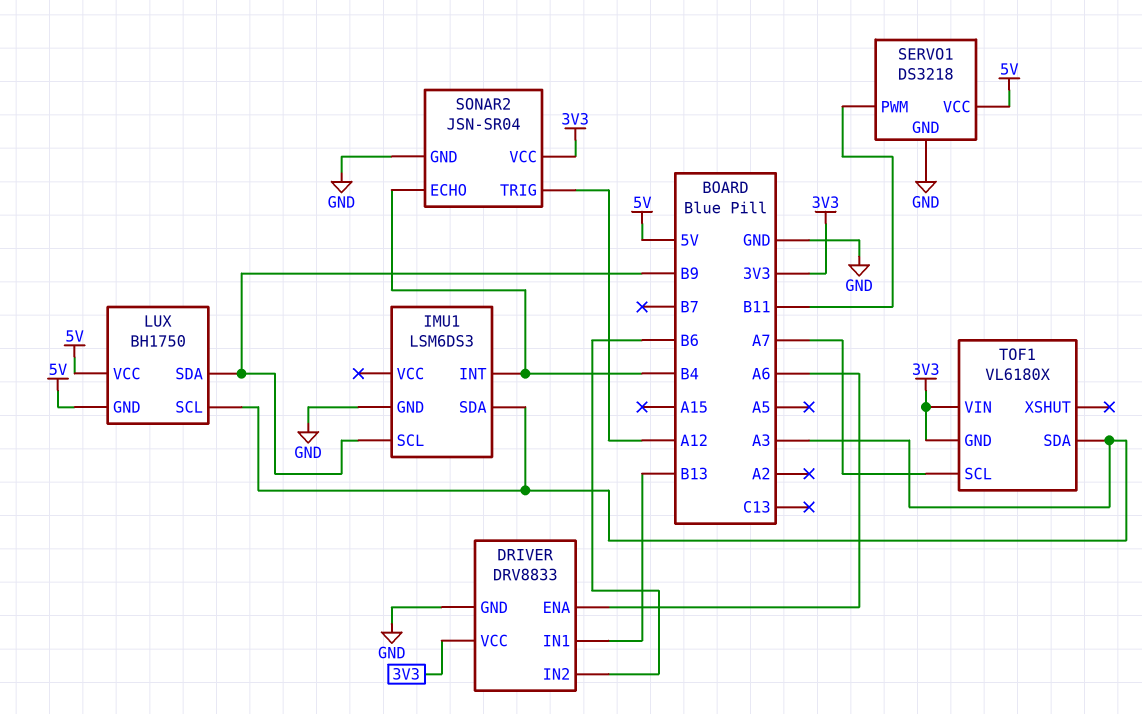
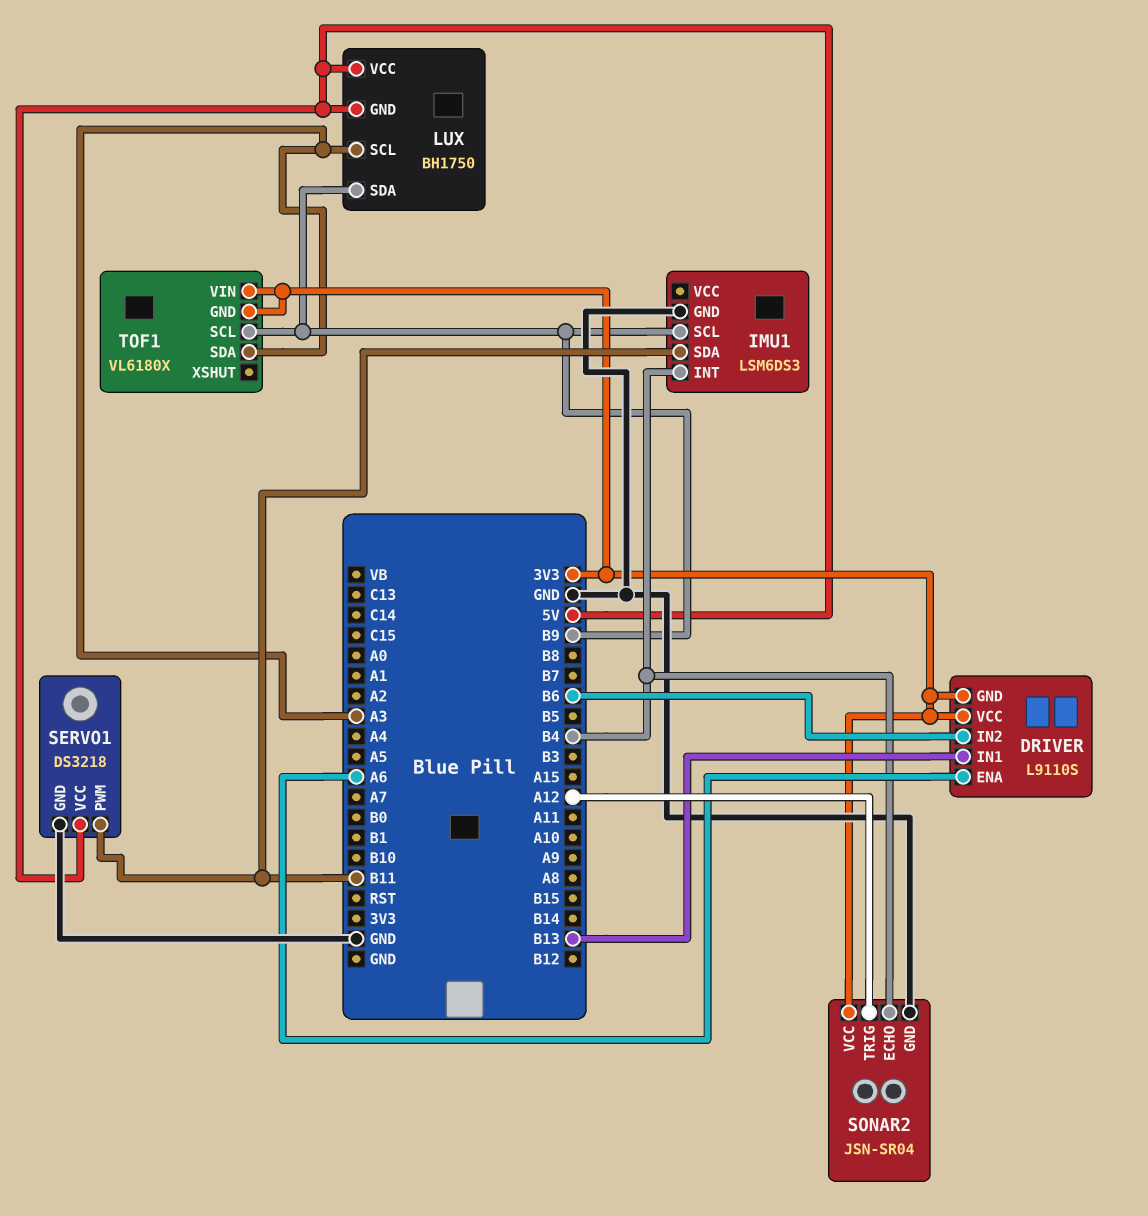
DRIVER: DRV8833 -> L9110S
DRIVER pin GND: GND -> 3V3
IMU1 pin SDA: A3 -> B11
TOF1 pin SCL: A7 -> B9

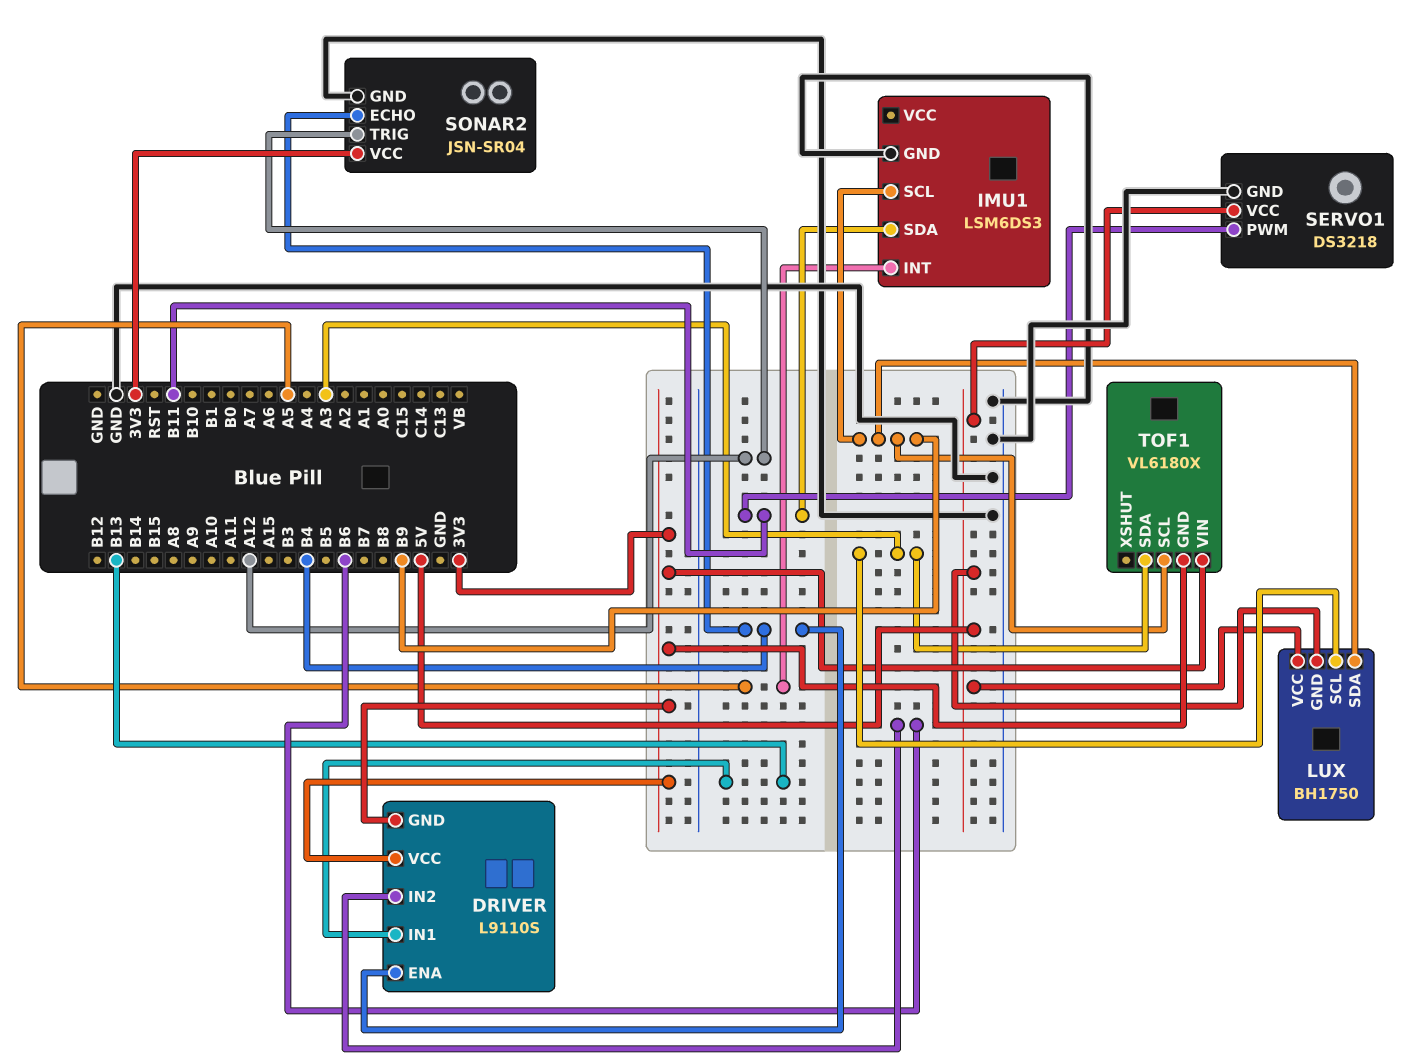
DRIVER pin ENA: A6 -> B4
IMU1 pin INT: B4 -> A5

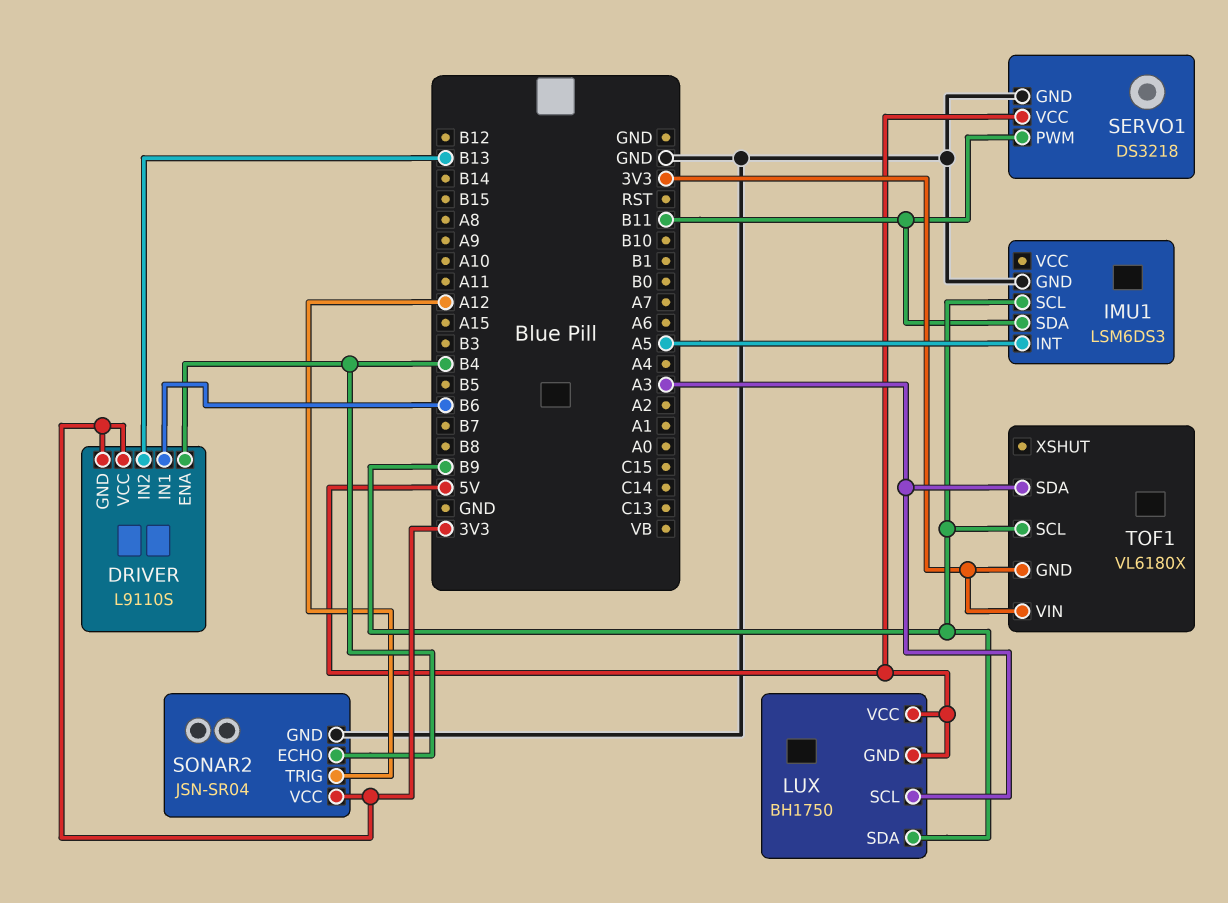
DRIVER pin IN1: B13 -> B6
DRIVER pin IN2: B6 -> B13

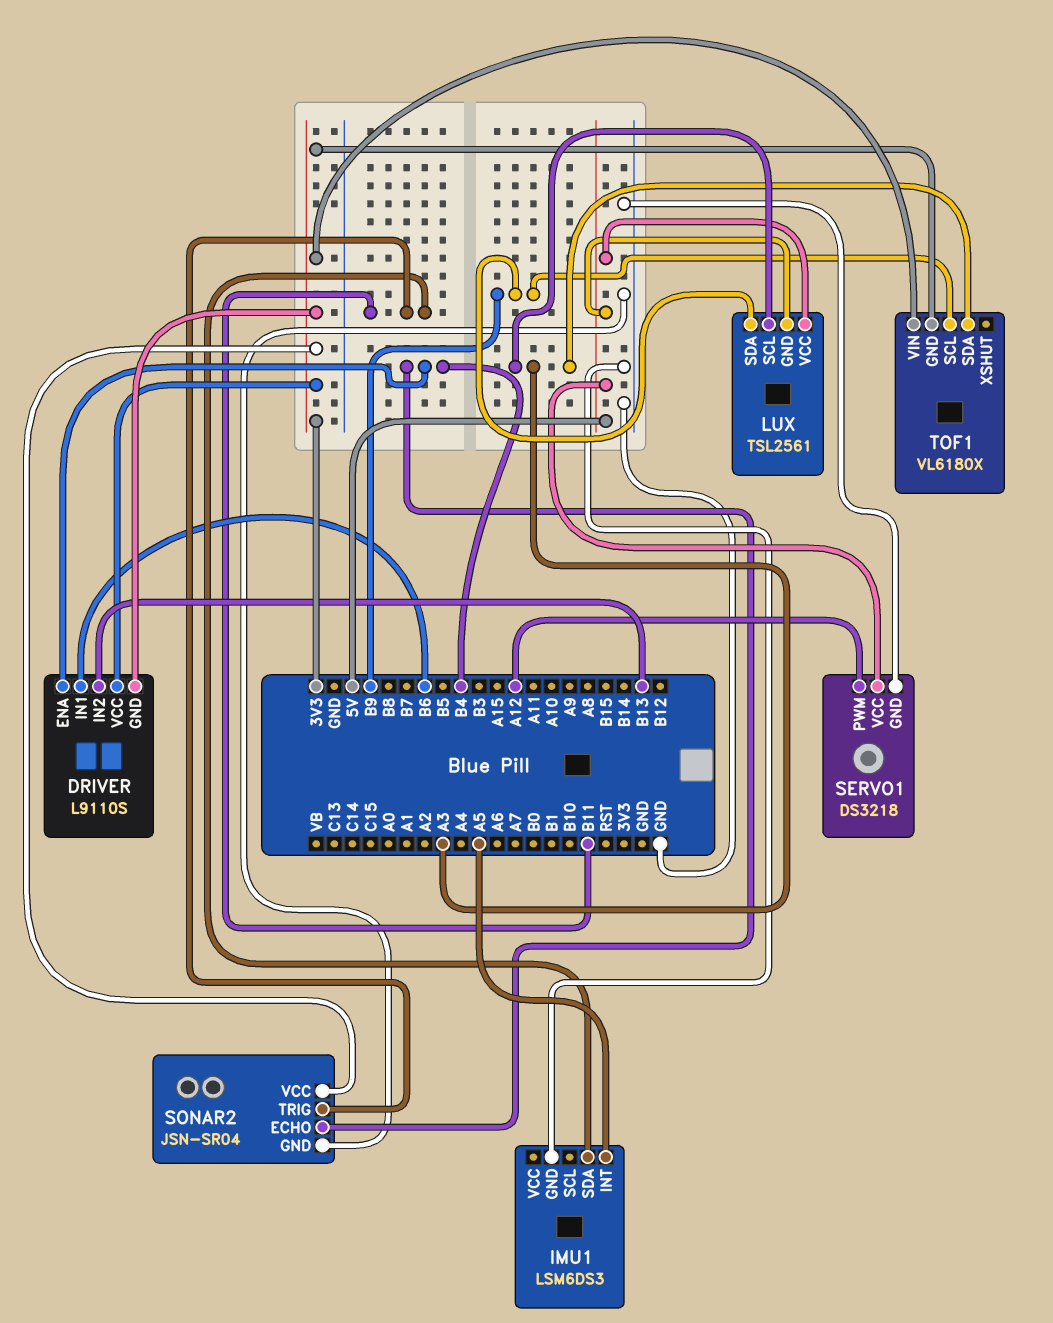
IMU1 pin SCL: B9 -> none
LUX: BH1750 -> TSL2561
SERVO1 pin PWM: B11 -> A12
SONAR2 pin TRIG: A12 -> B11

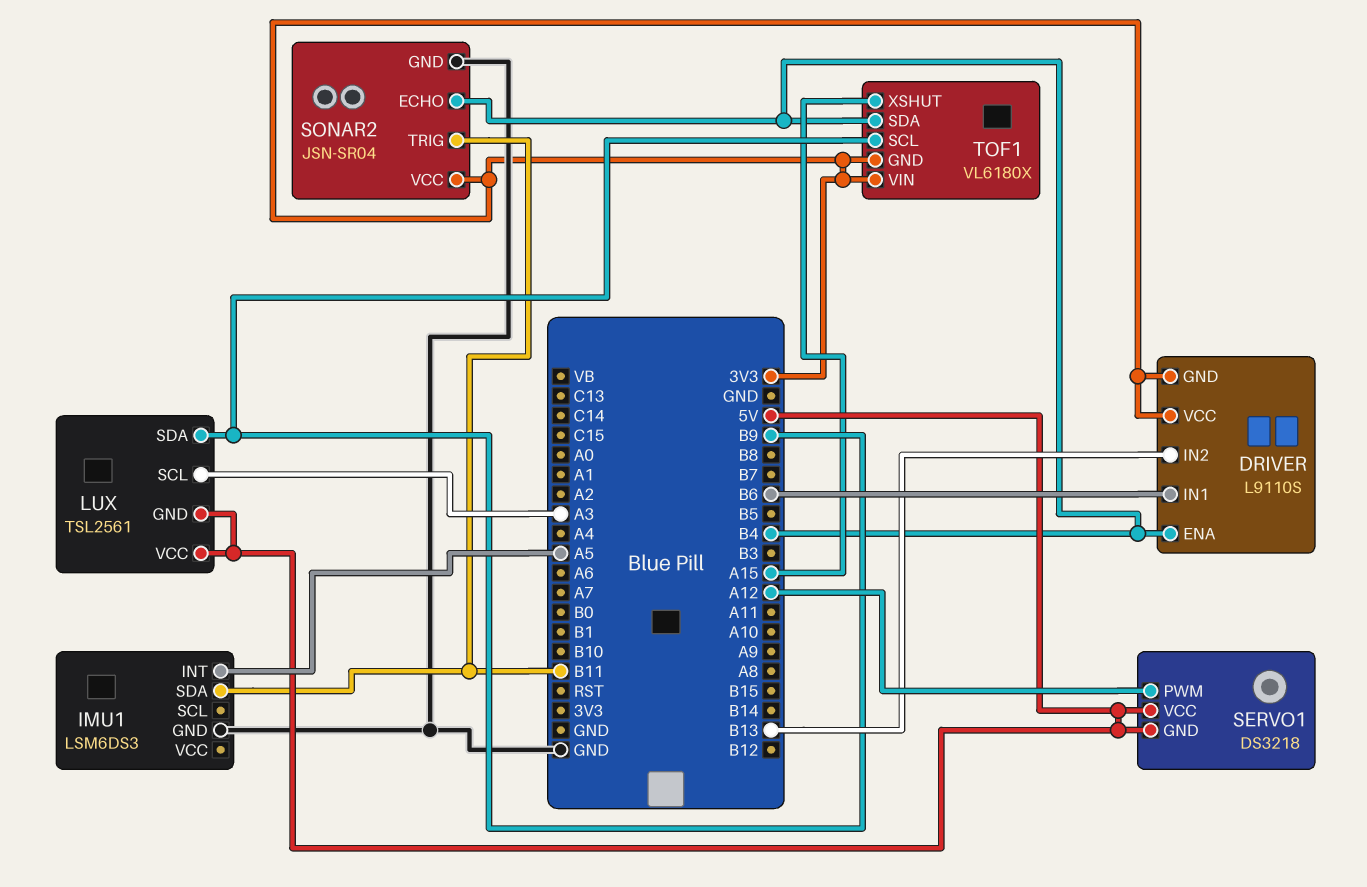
SERVO1 pin GND: GND -> 5V
TOF1 pin SDA: A3 -> B4
TOF1 pin XSHUT: none -> A15

